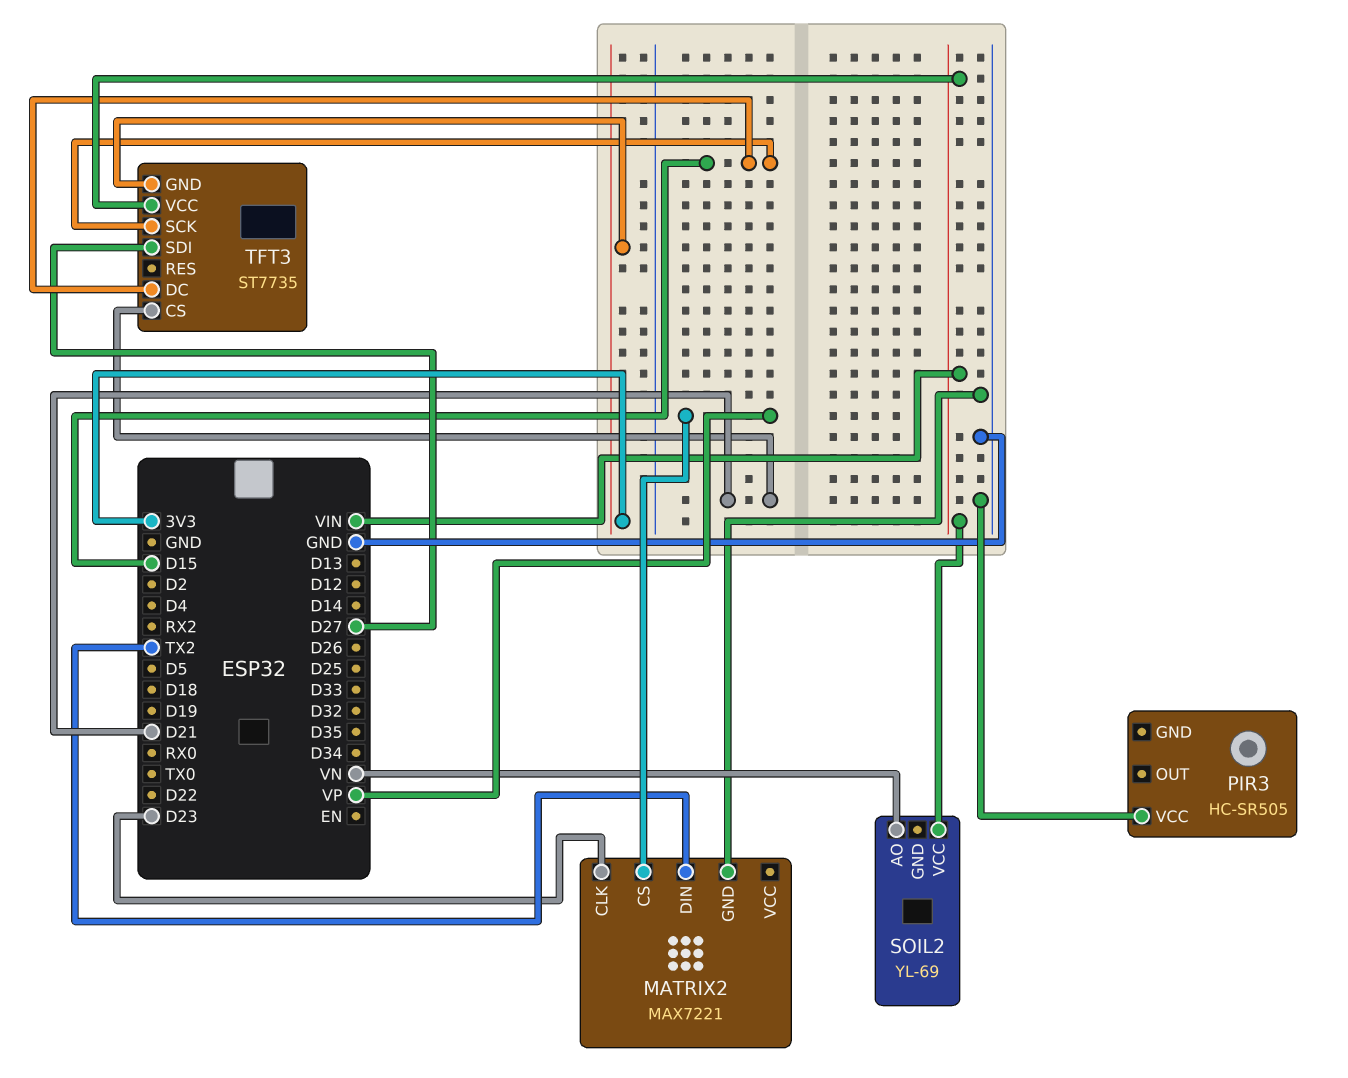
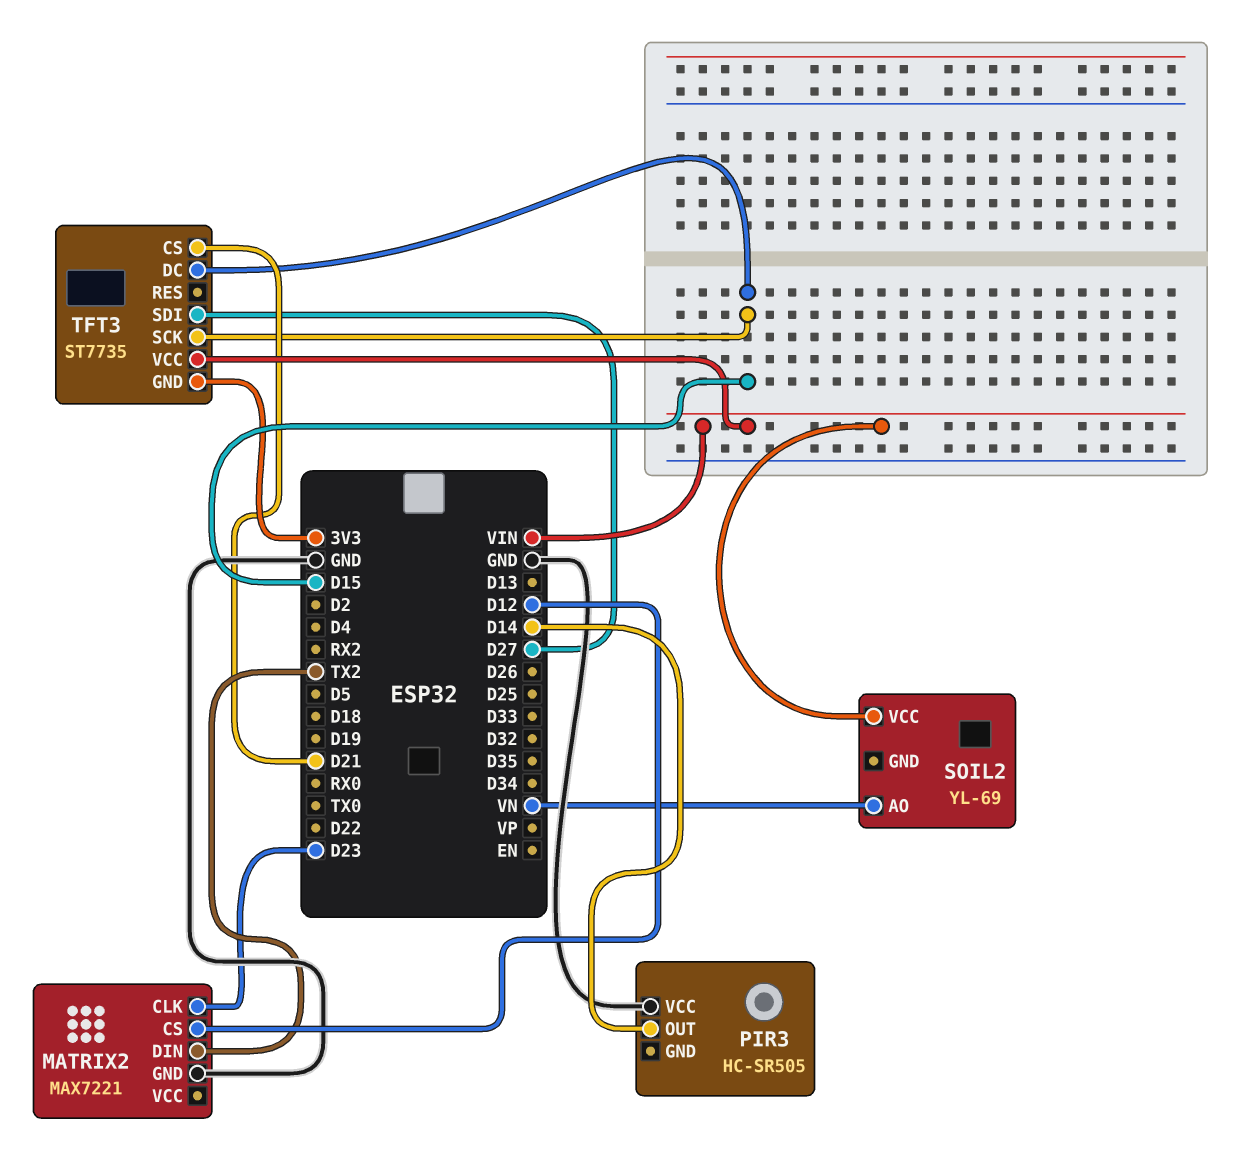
MATRIX2 pin CS: VP -> D12
PIR3 pin OUT: none -> D14

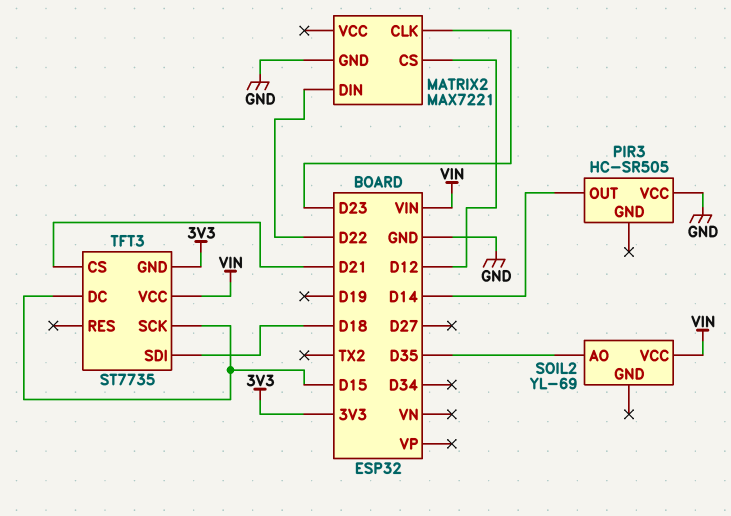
MATRIX2 pin DIN: TX2 -> D22
SOIL2 pin AO: VN -> D35
TFT3 pin SDI: D27 -> D18

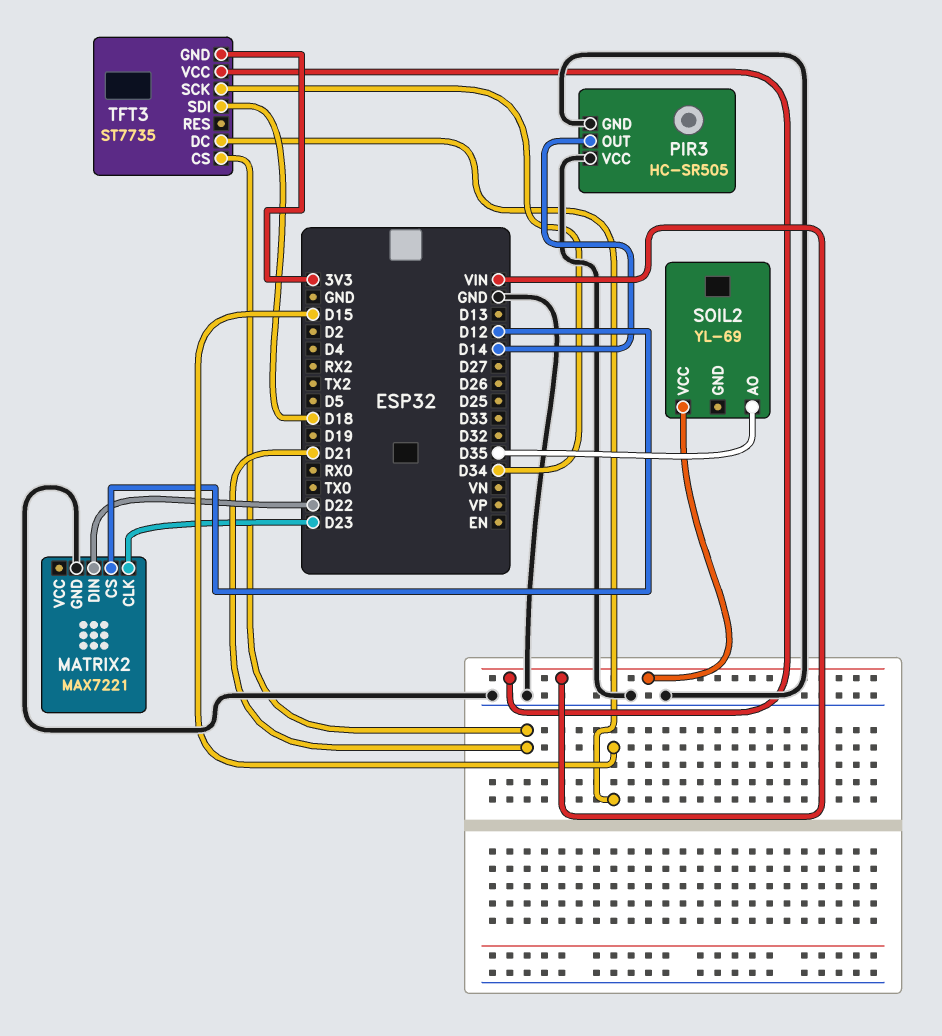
PIR3 pin GND: none -> GND
TFT3 pin SCK: D15 -> D34

